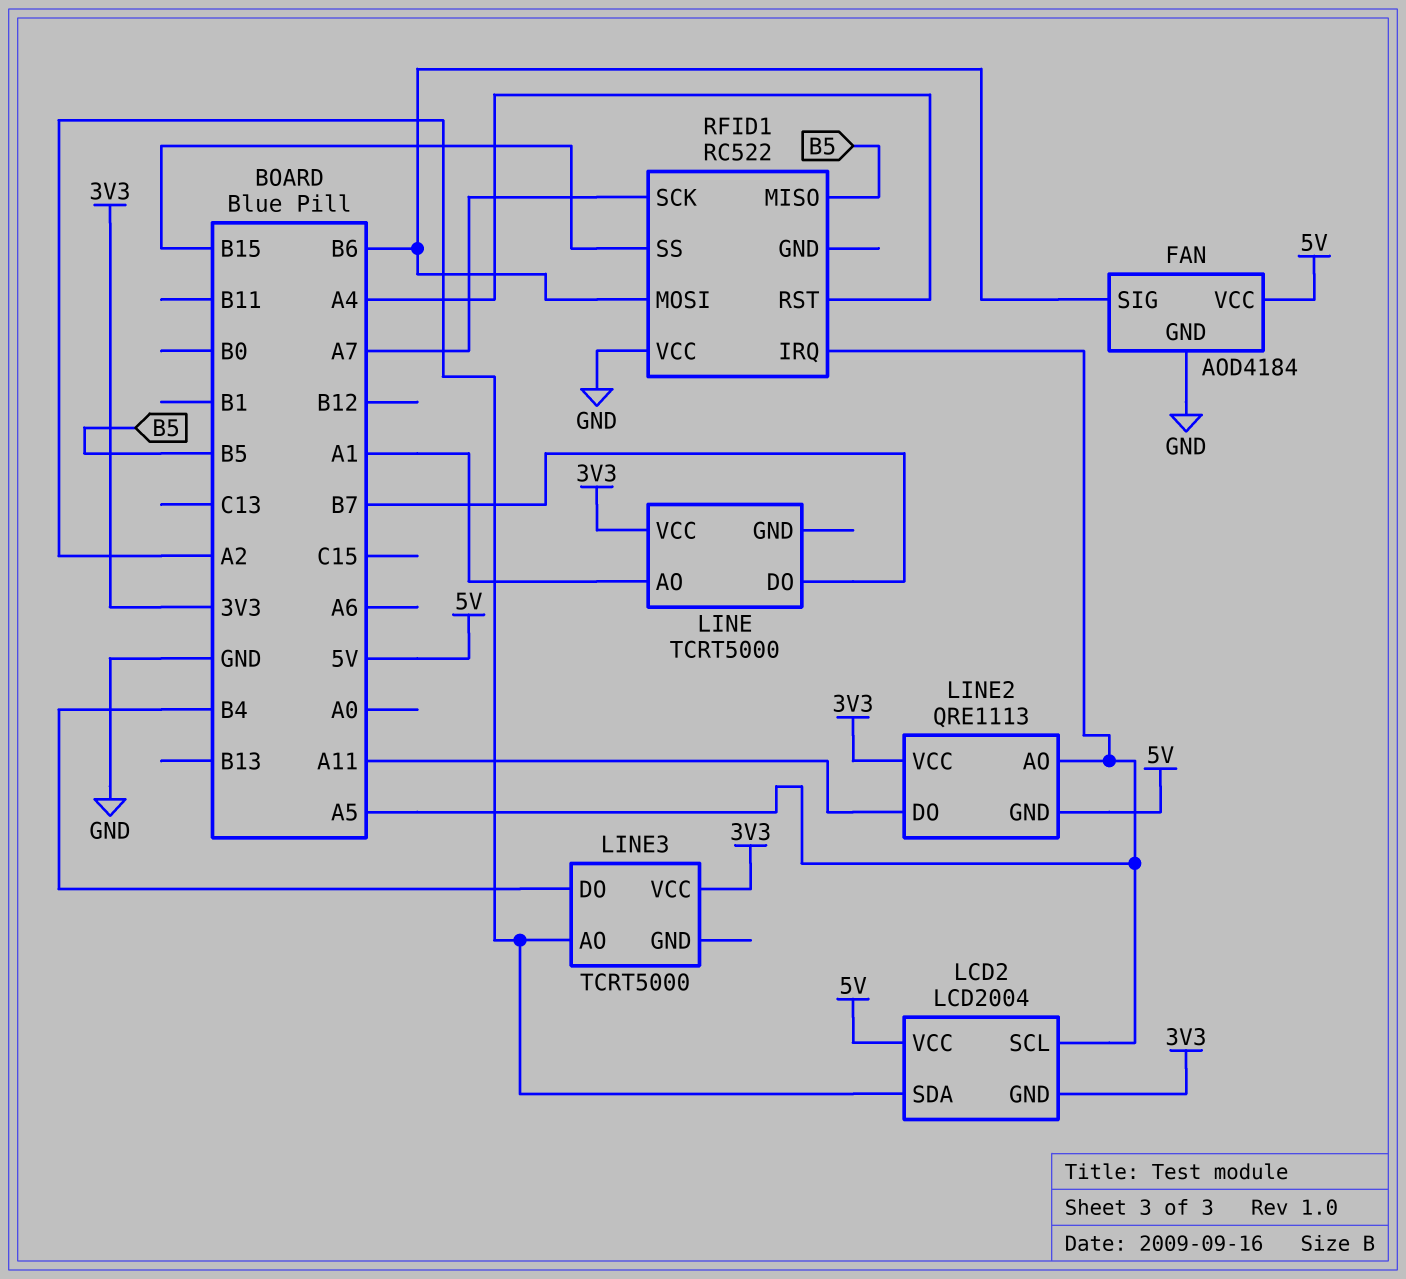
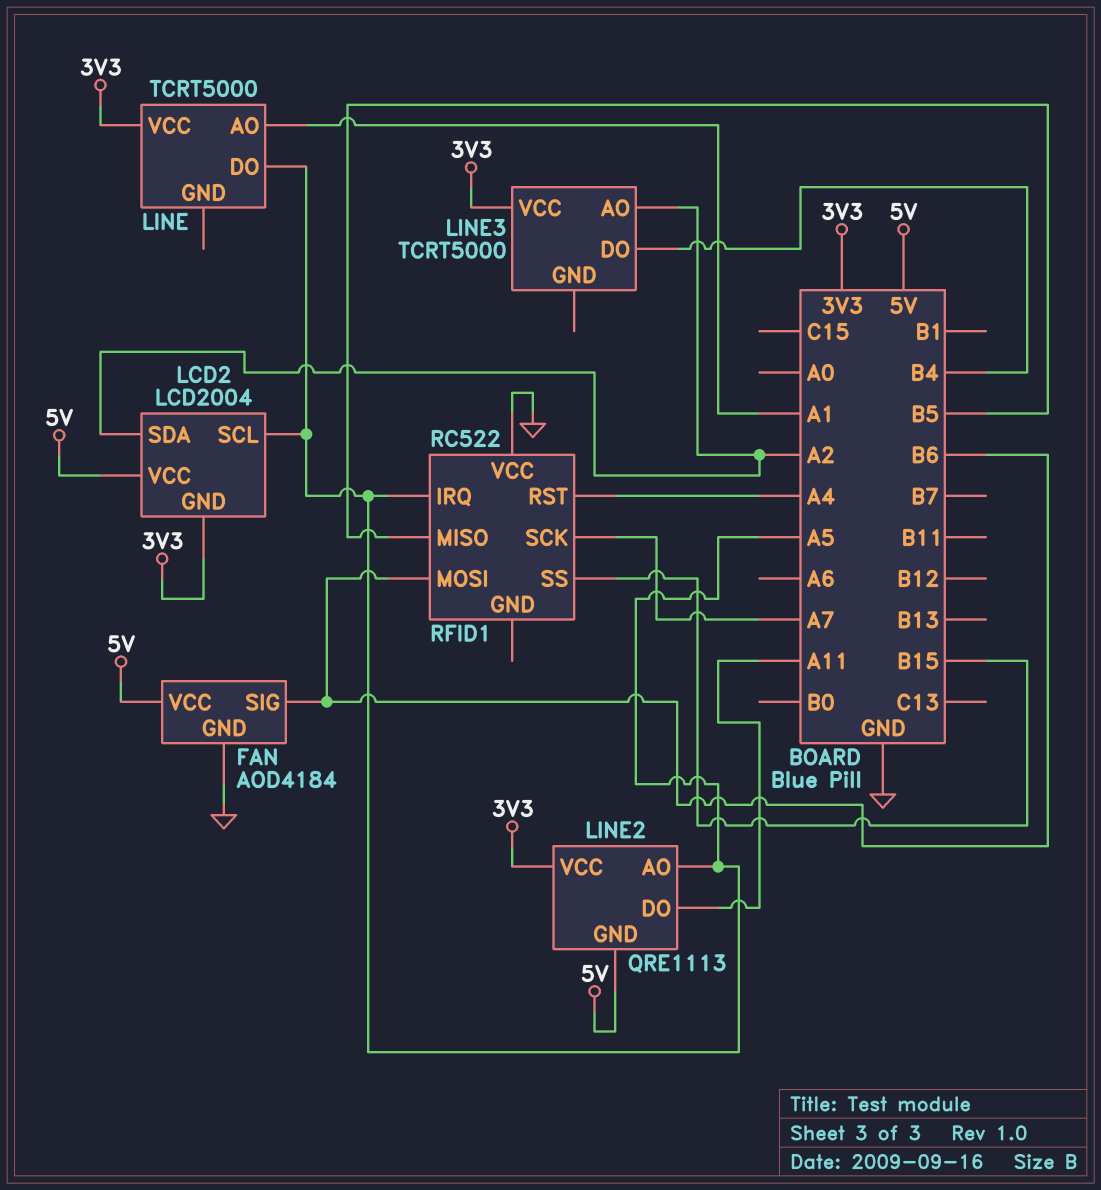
LINE pin DO: B7 -> A5

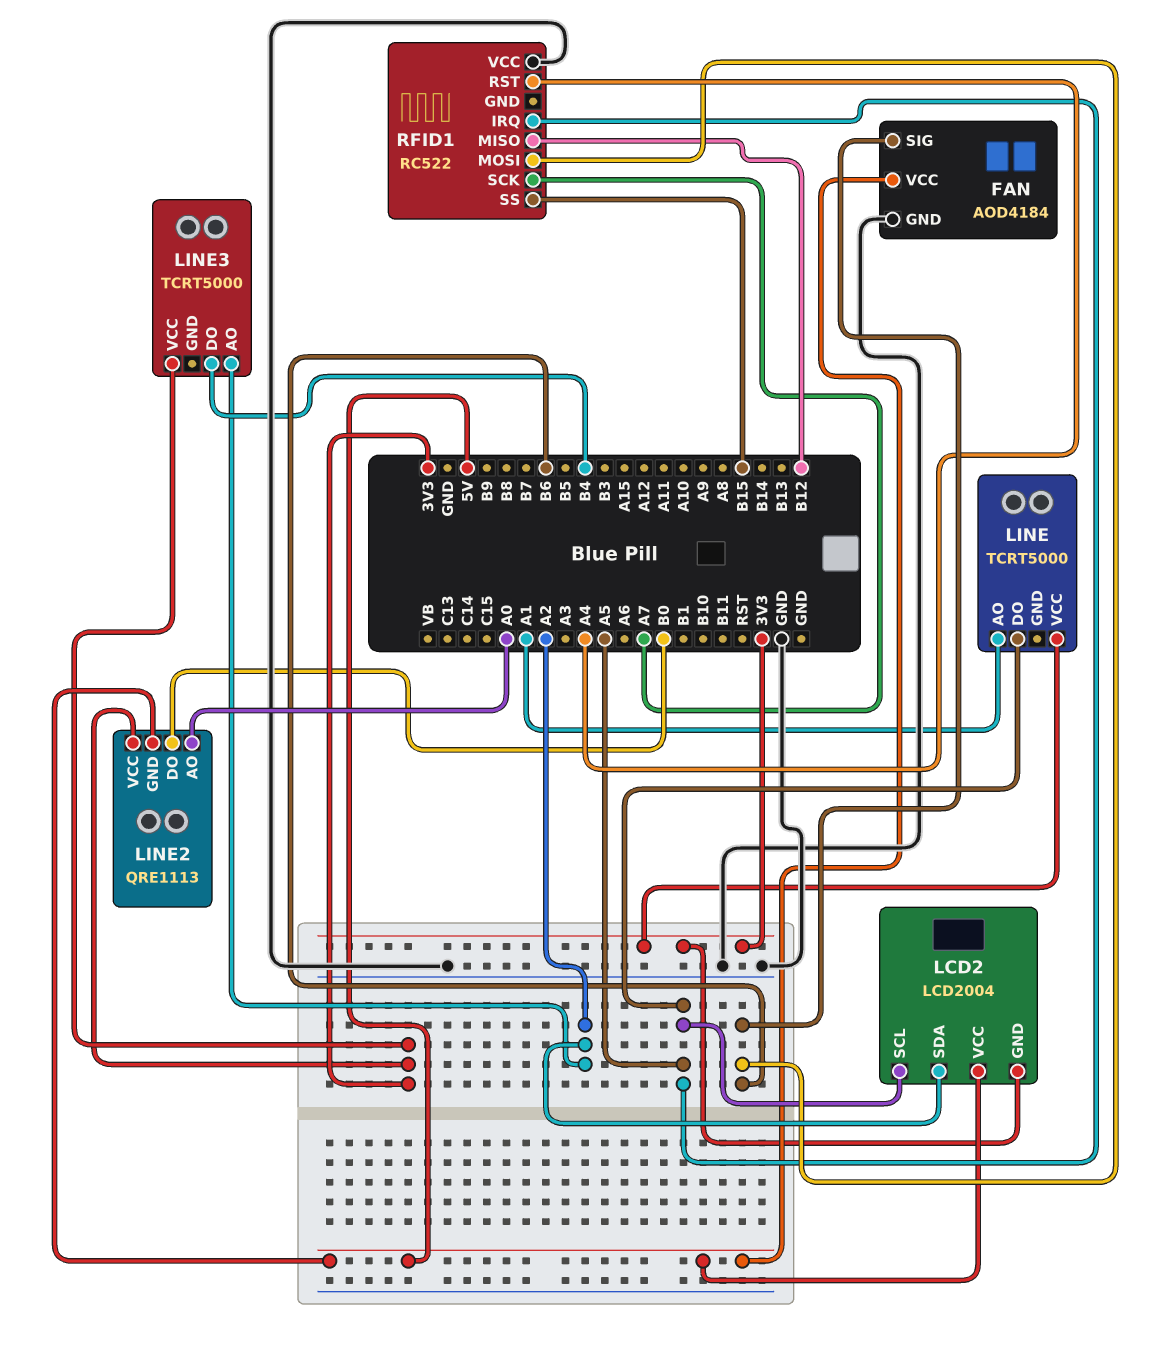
LINE2 pin AO: A5 -> A0
LINE2 pin DO: A11 -> B0
RFID1 pin MISO: B5 -> B12

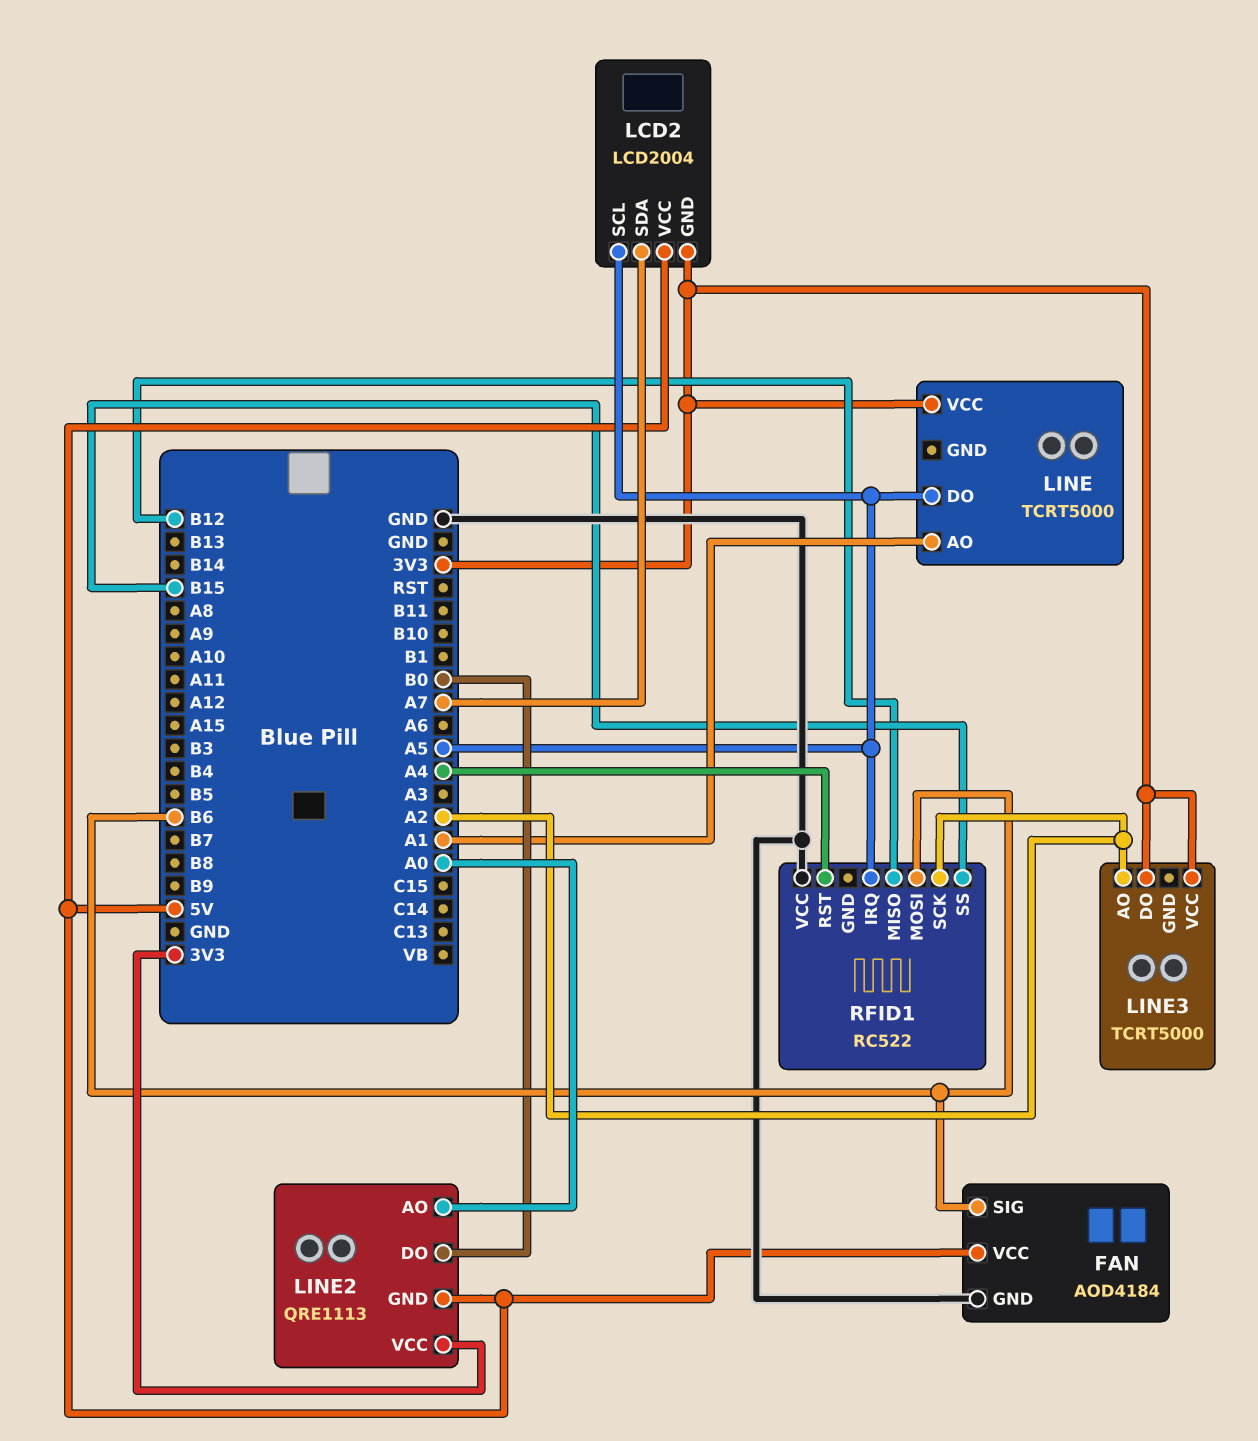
LCD2 pin SDA: A2 -> A7
LINE3 pin DO: B4 -> 3V3
RFID1 pin SCK: A7 -> A2

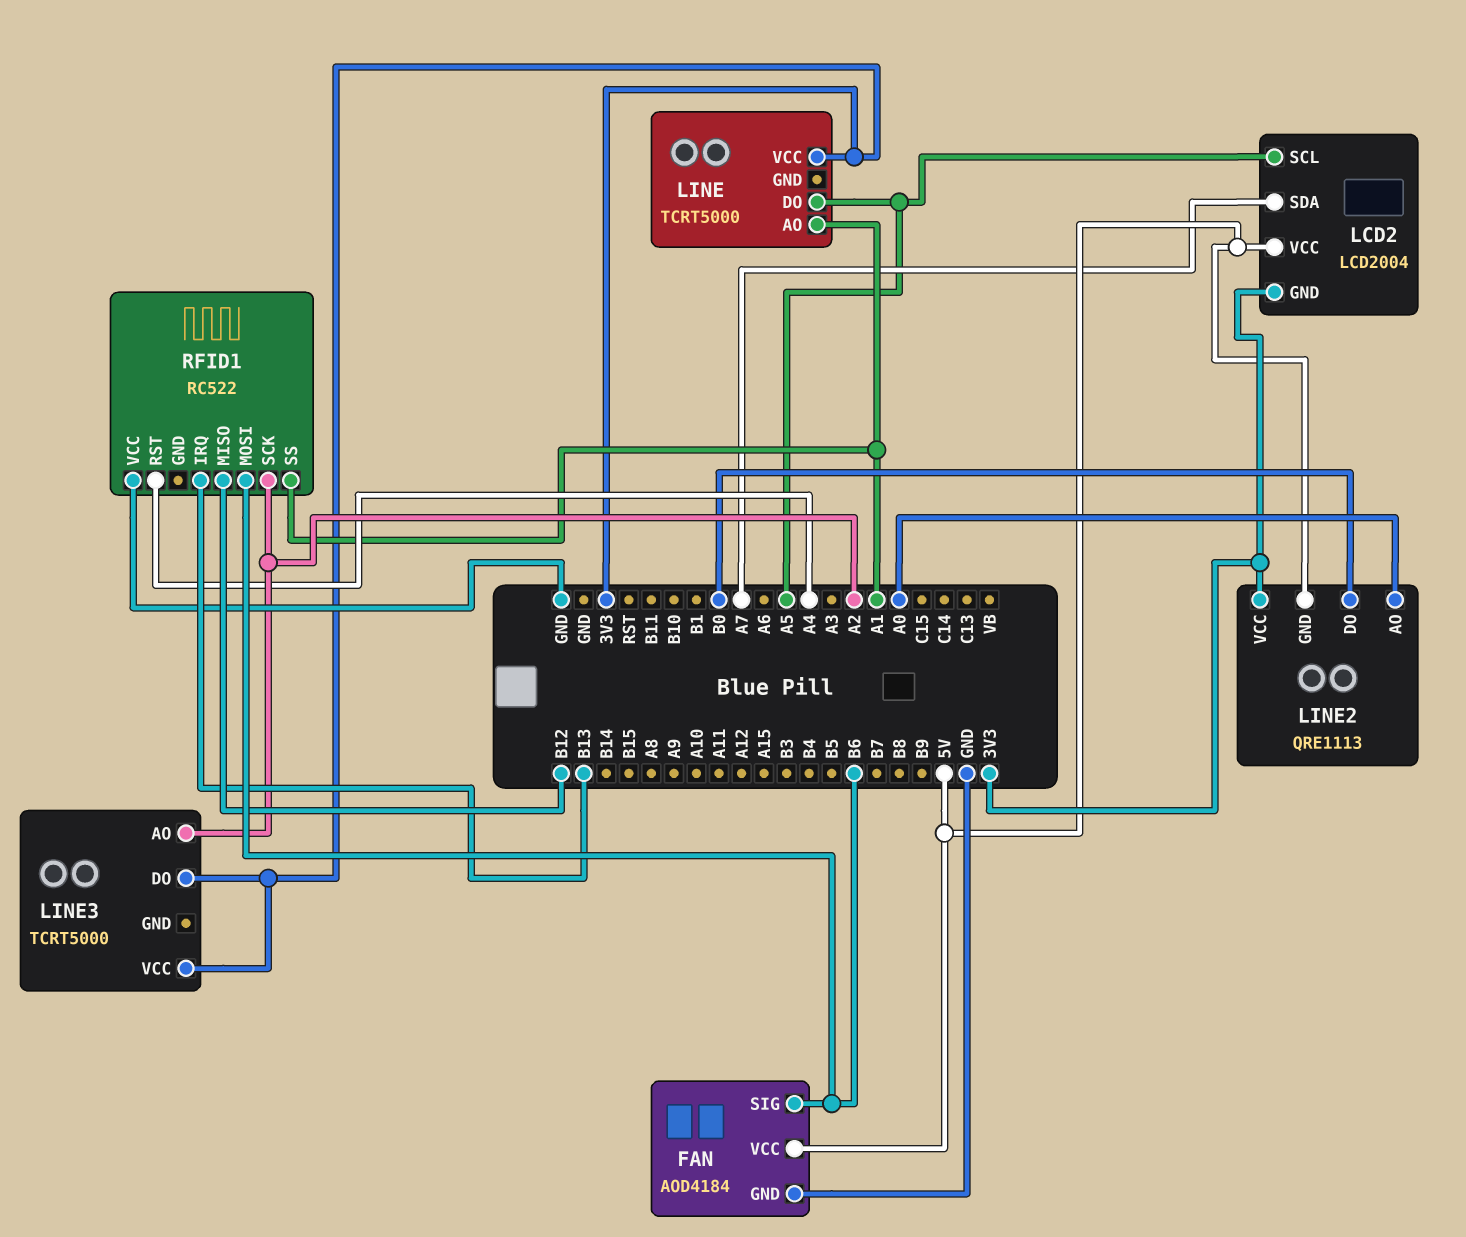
RFID1 pin IRQ: A5 -> B13
RFID1 pin SS: B15 -> A1

